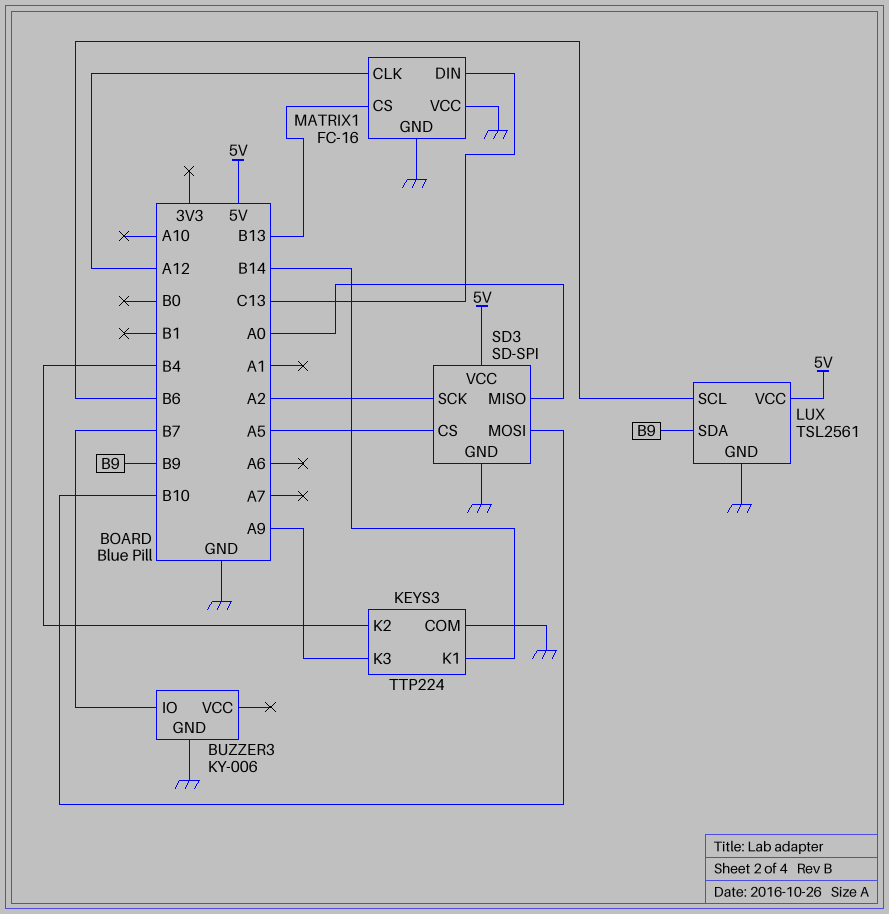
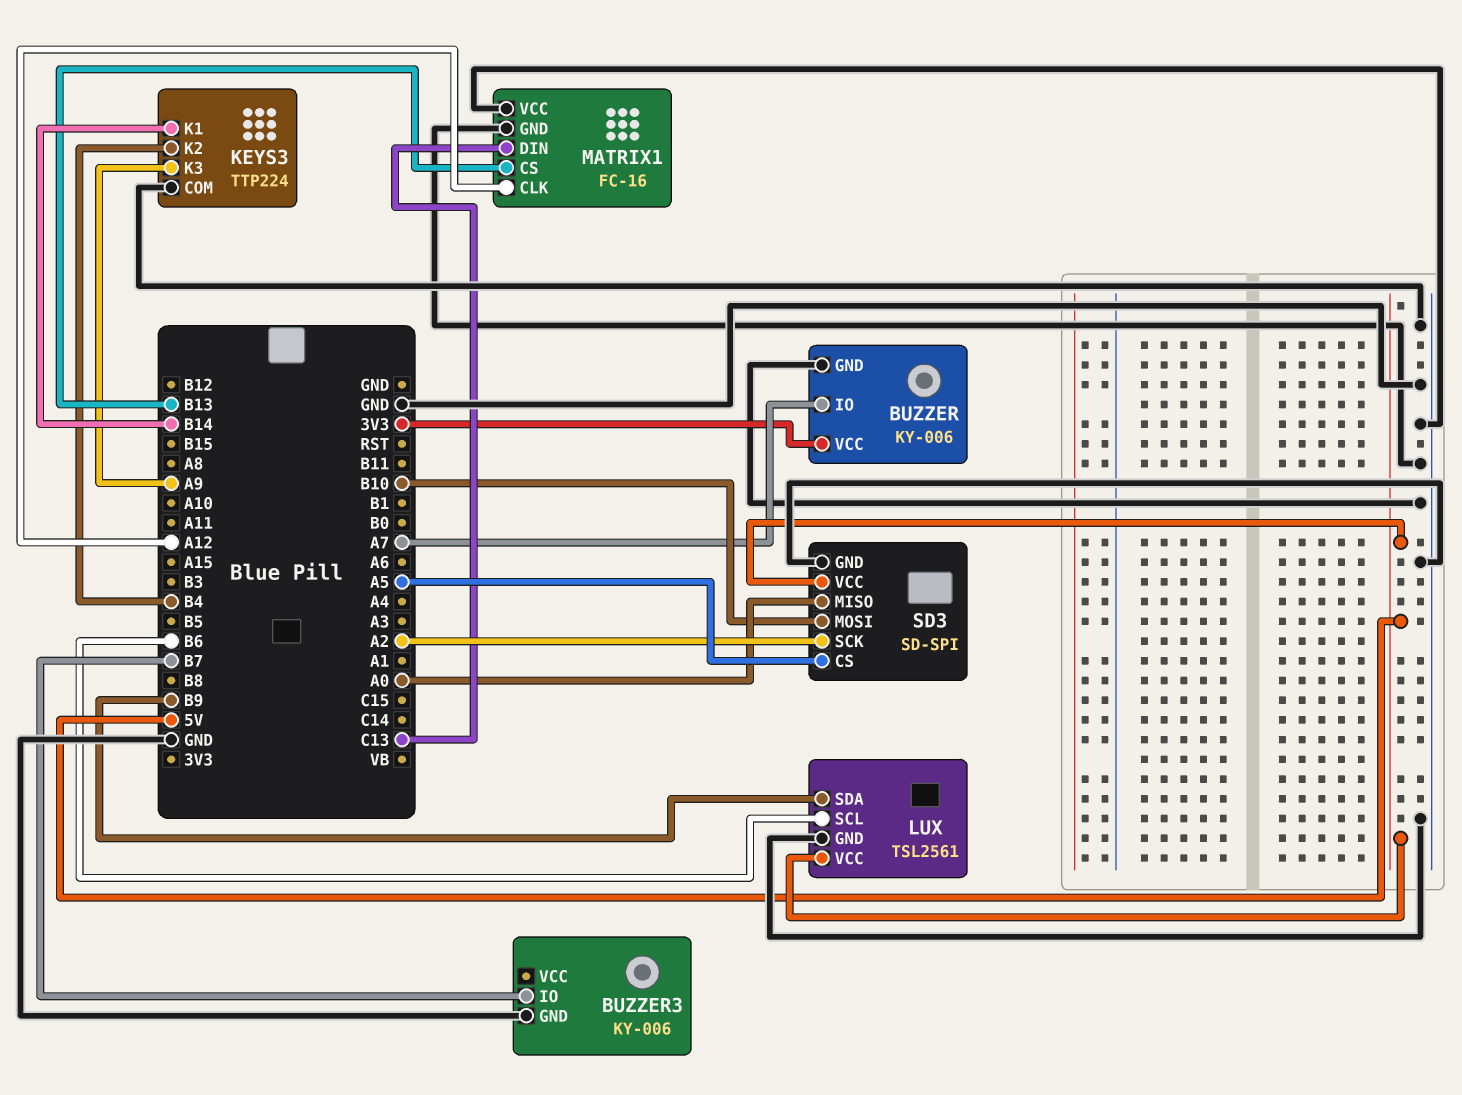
BUZZER: none -> KY-006
BUZZER pin GND: none -> GND
BUZZER pin IO: none -> A7
BUZZER pin VCC: none -> 3V3

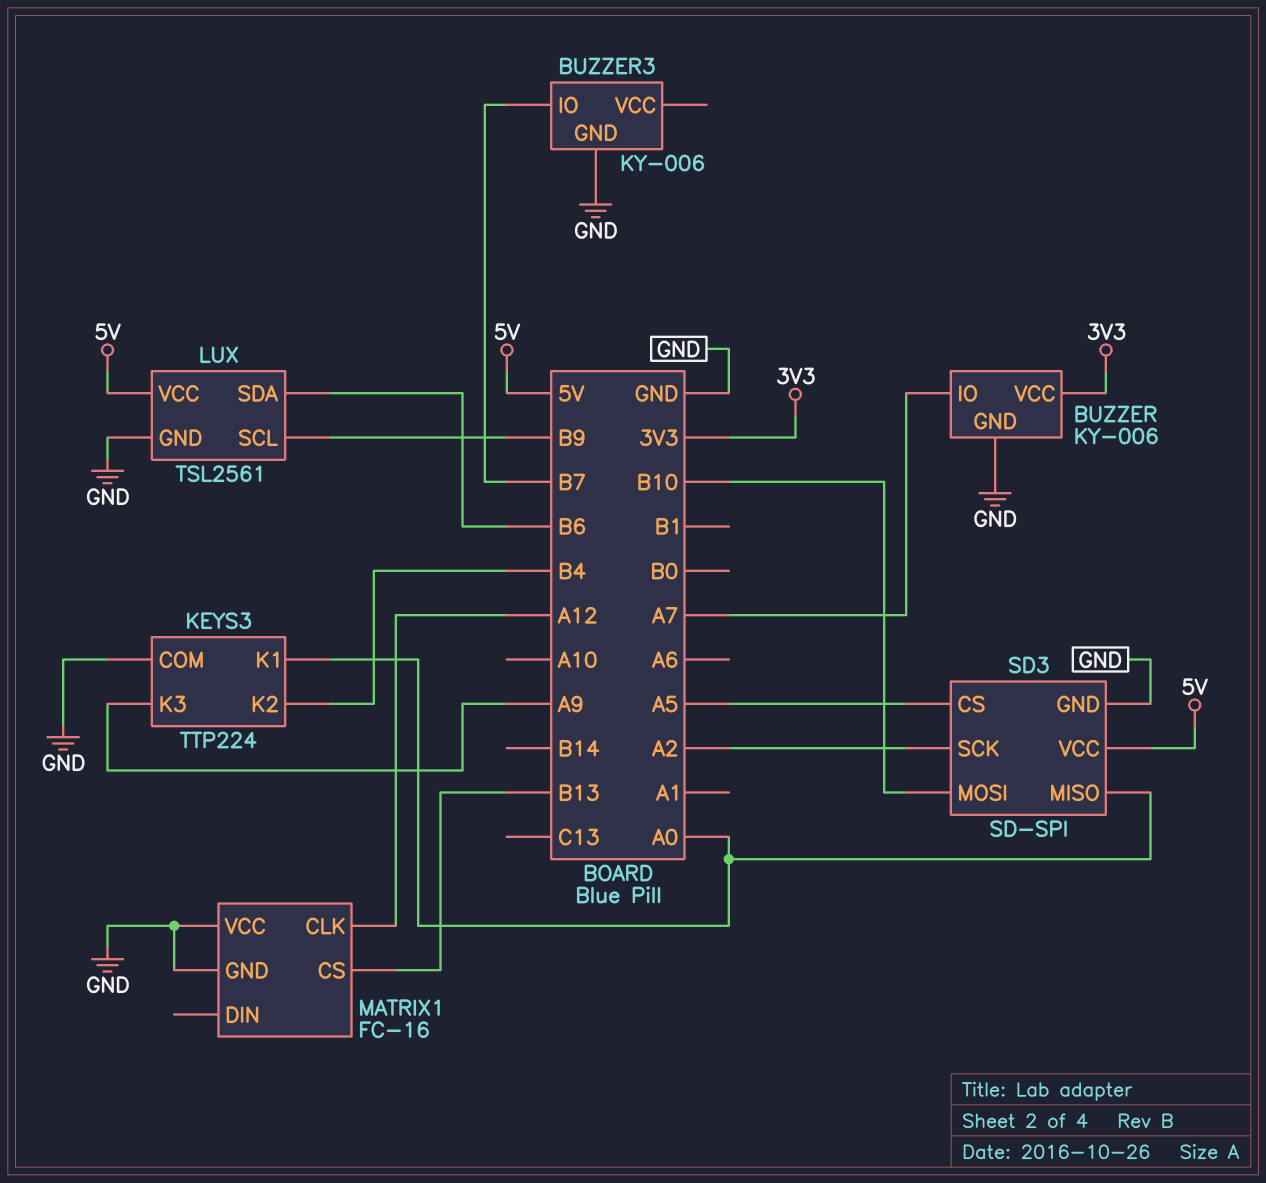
KEYS3 pin K1: B14 -> A0
LUX pin SCL: B6 -> B9
LUX pin SDA: B9 -> B6
MATRIX1 pin DIN: C13 -> none

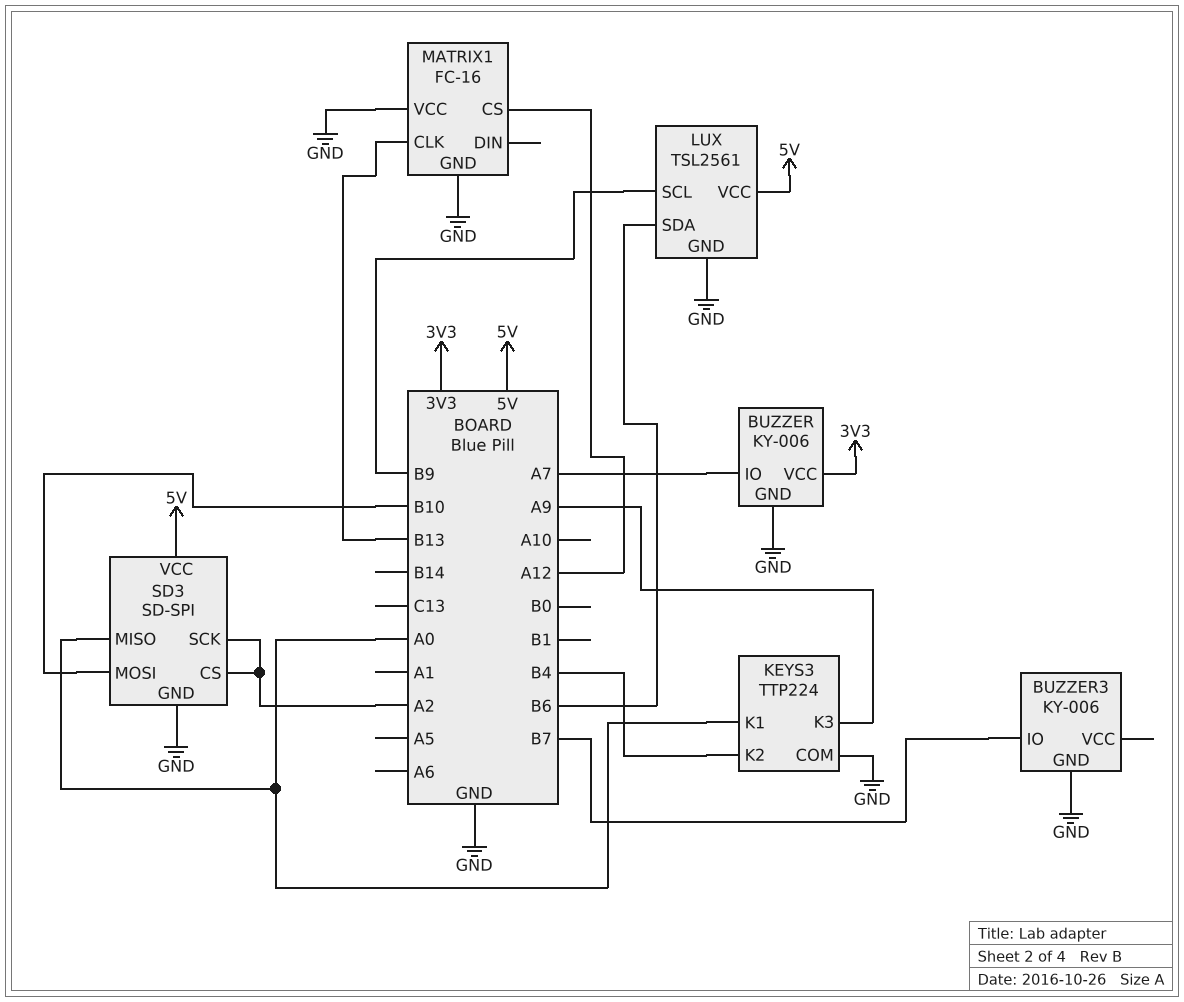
MATRIX1 pin CLK: A12 -> B13
MATRIX1 pin CS: B13 -> A12
SD3 pin CS: A5 -> A2

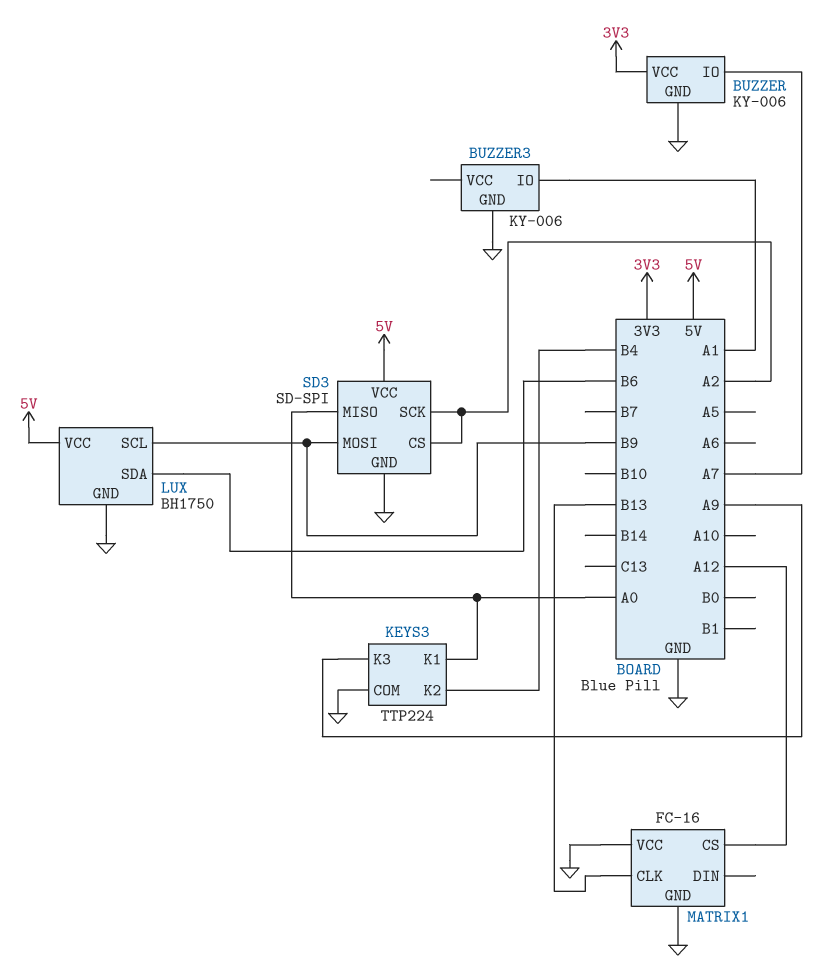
BUZZER3 pin IO: B7 -> A1
LUX: TSL2561 -> BH1750
SD3 pin MOSI: B10 -> B9

